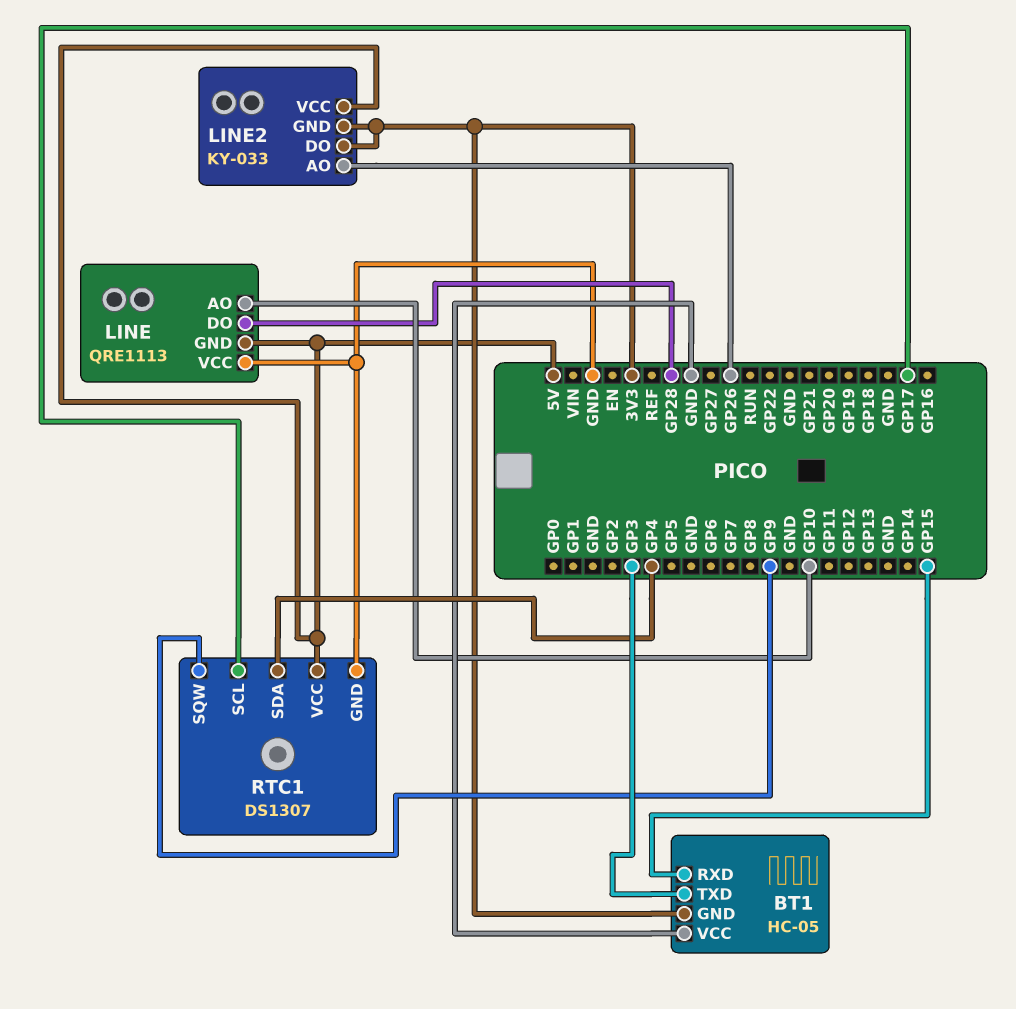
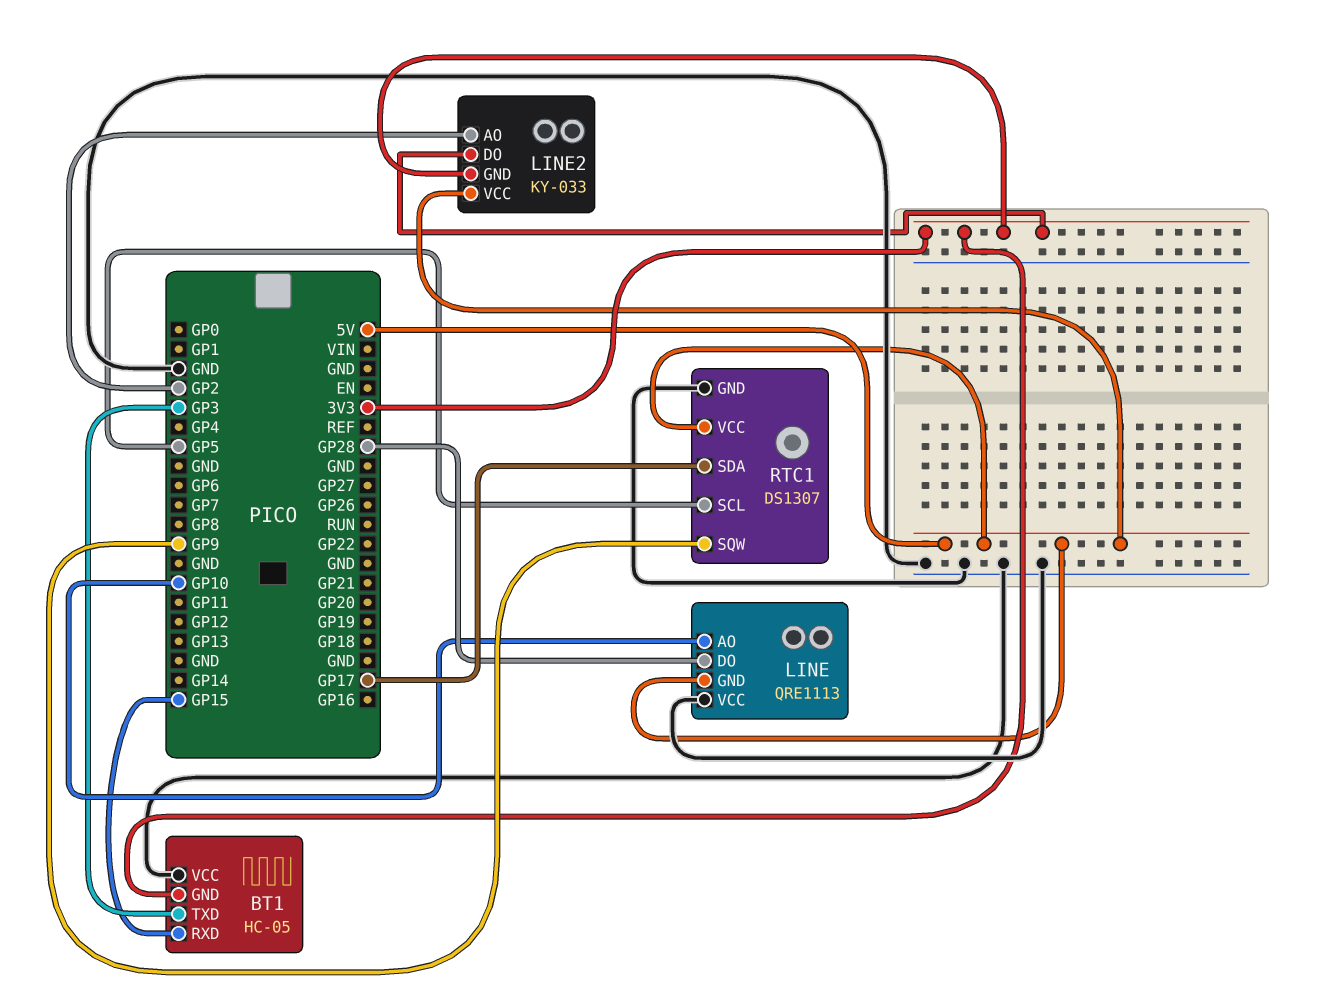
LINE2 pin AO: GP26 -> GP2
RTC1 pin SCL: GP17 -> GP5
RTC1 pin SDA: GP4 -> GP17

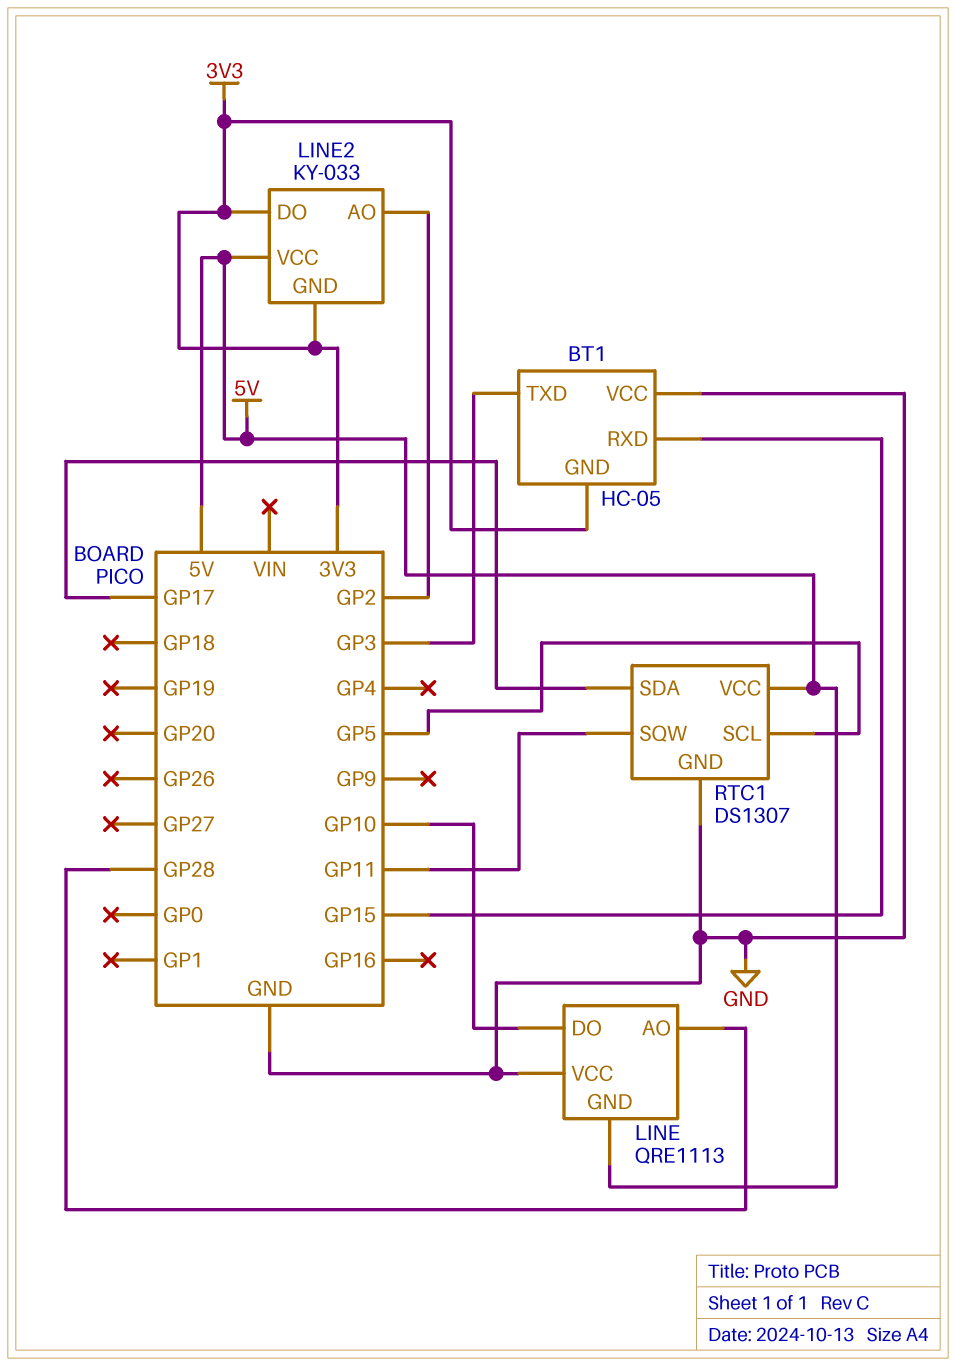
LINE pin AO: GP10 -> GP28
LINE pin DO: GP28 -> GP10
RTC1 pin SQW: GP9 -> GP11

